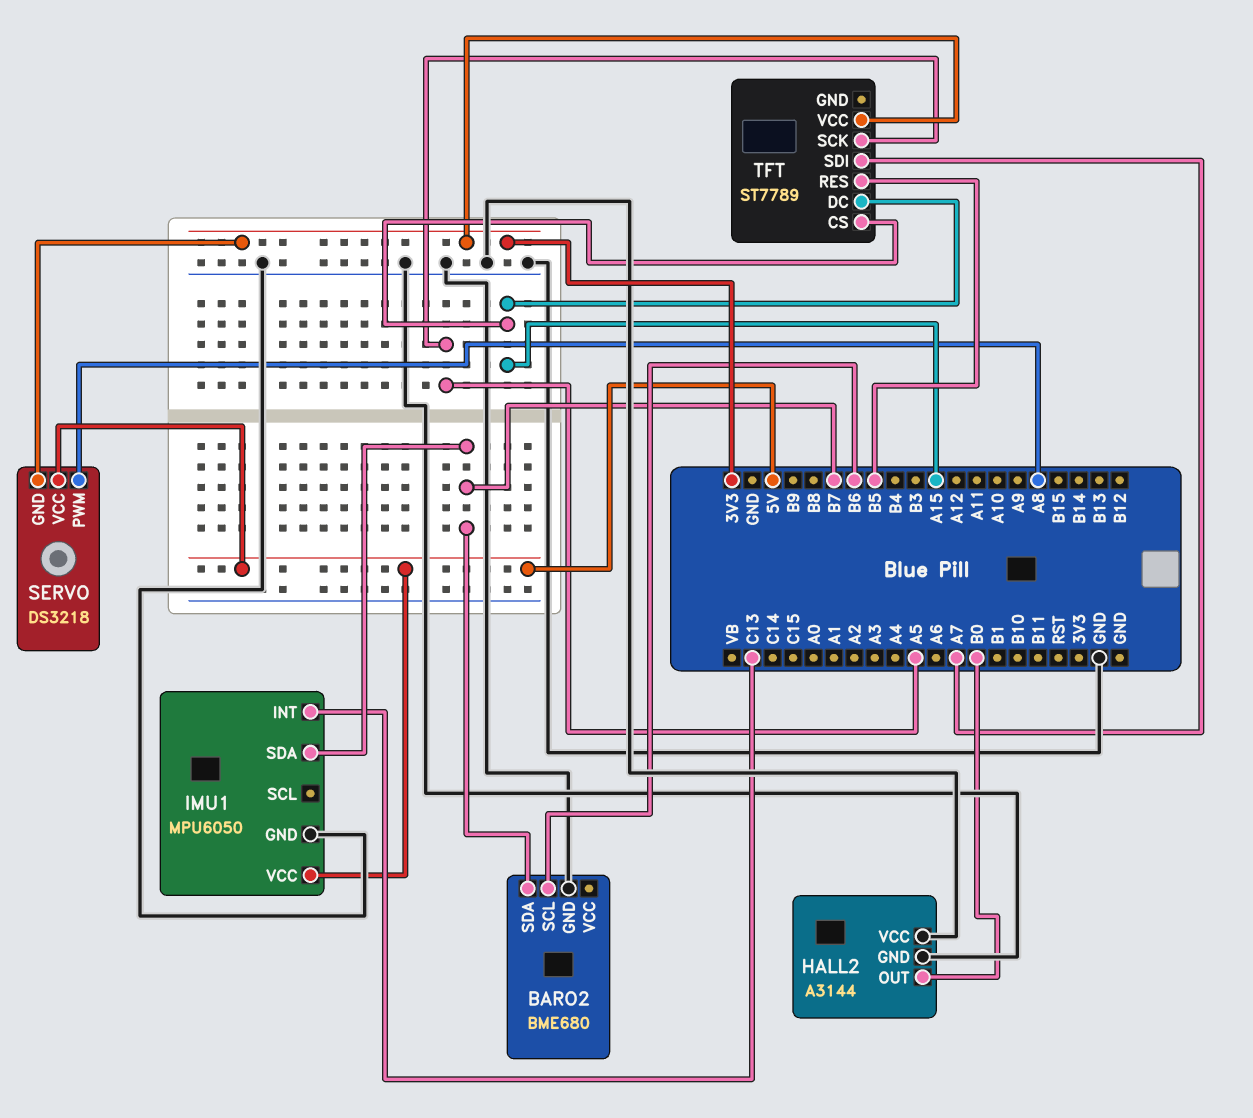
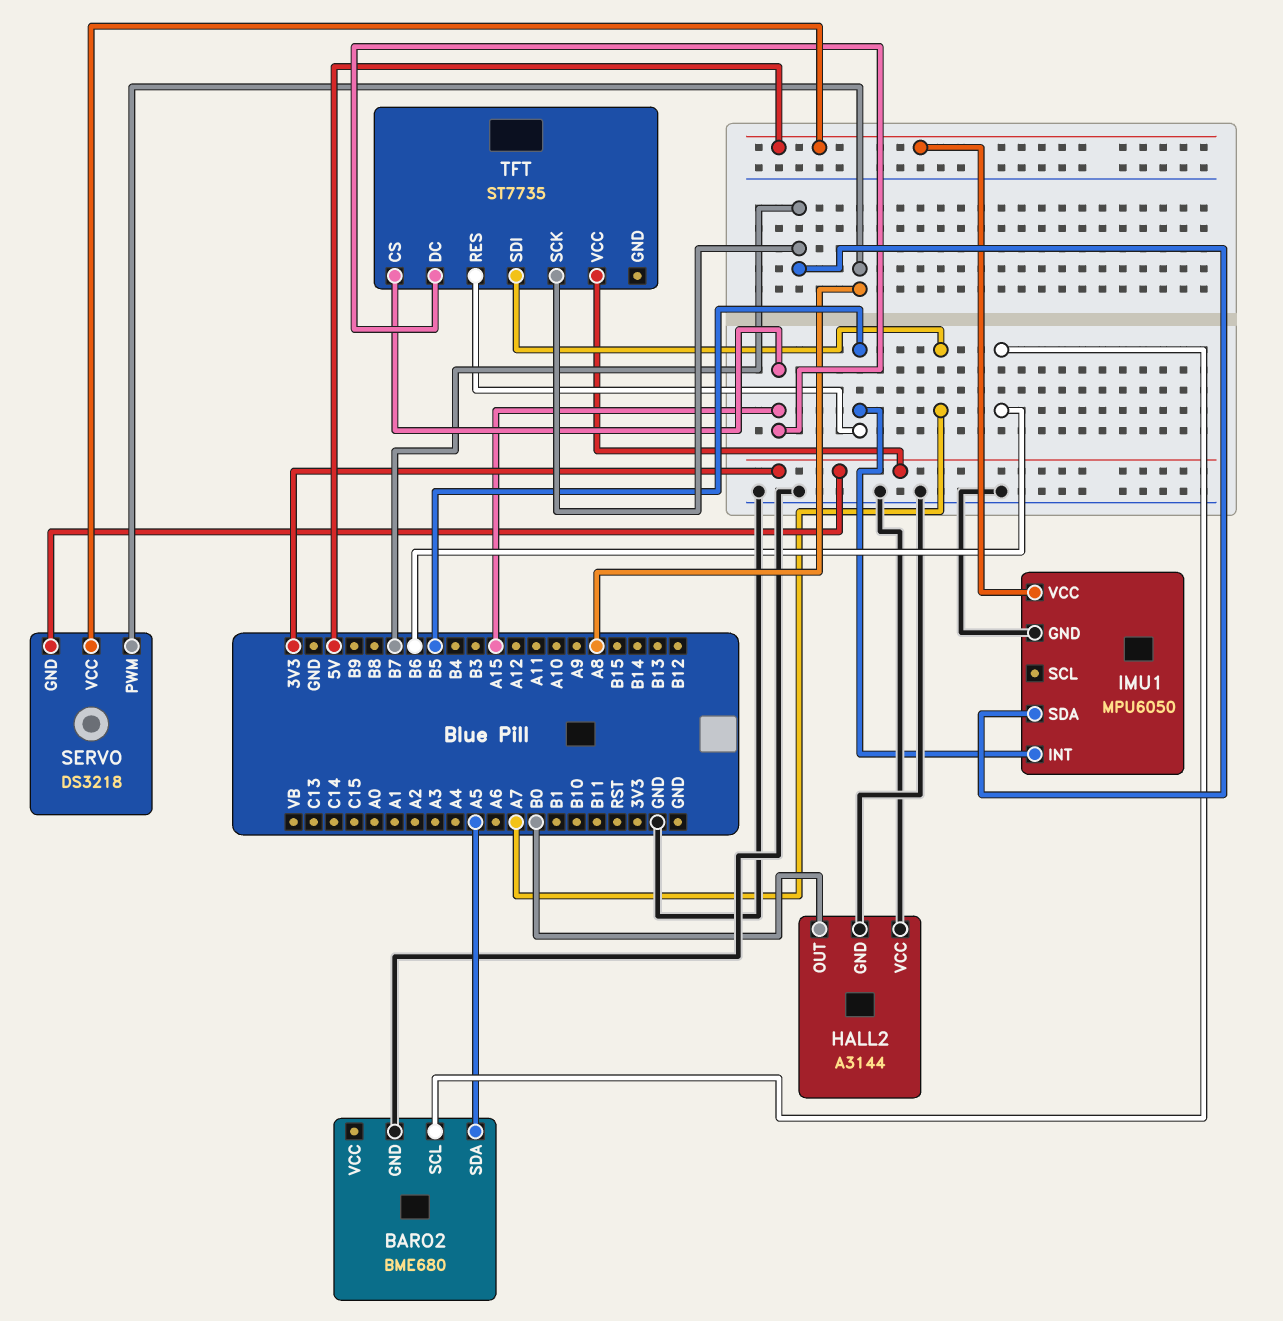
BARO2 pin SDA: B7 -> A5
IMU1 pin INT: C13 -> B5
TFT: ST7789 -> ST7735
TFT pin SCK: A5 -> B7

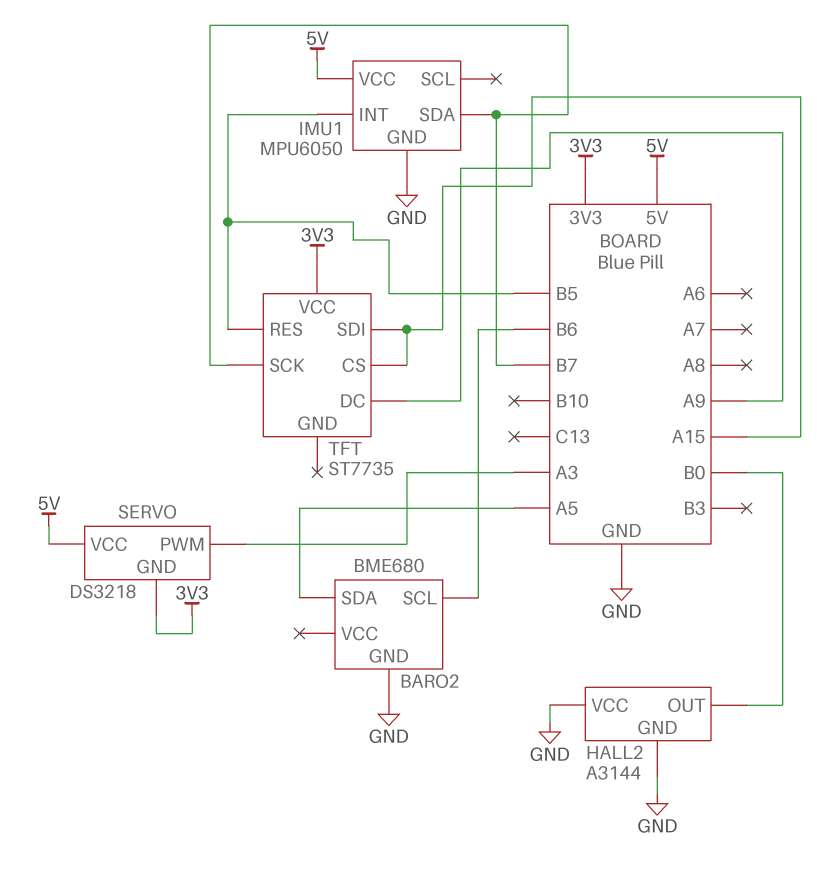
SERVO pin PWM: A8 -> A3
TFT pin DC: A15 -> A9
TFT pin SDI: A7 -> A15

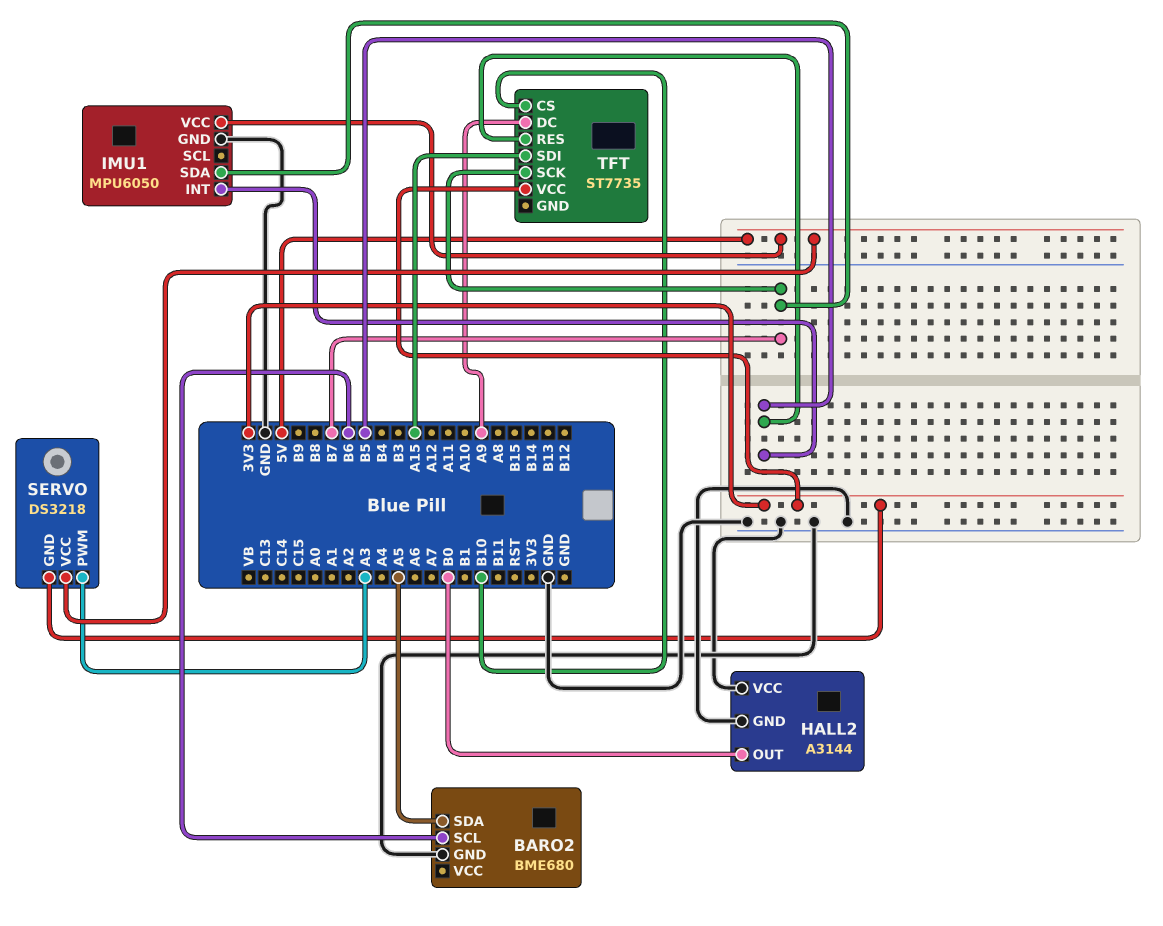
TFT pin CS: A15 -> B10

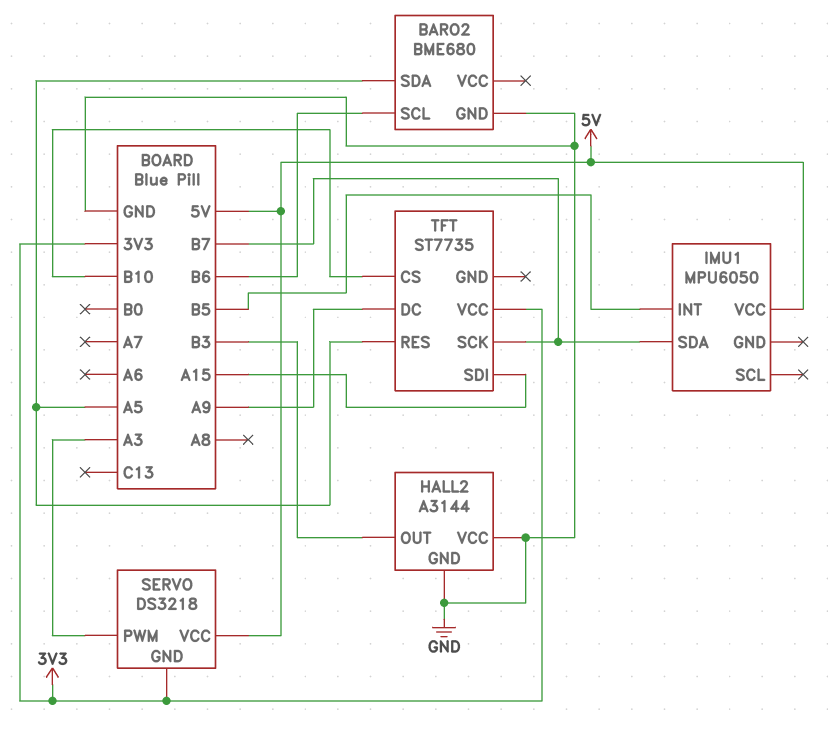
HALL2 pin OUT: B0 -> B3
IMU1 pin GND: GND -> none
TFT pin RES: B5 -> A5

